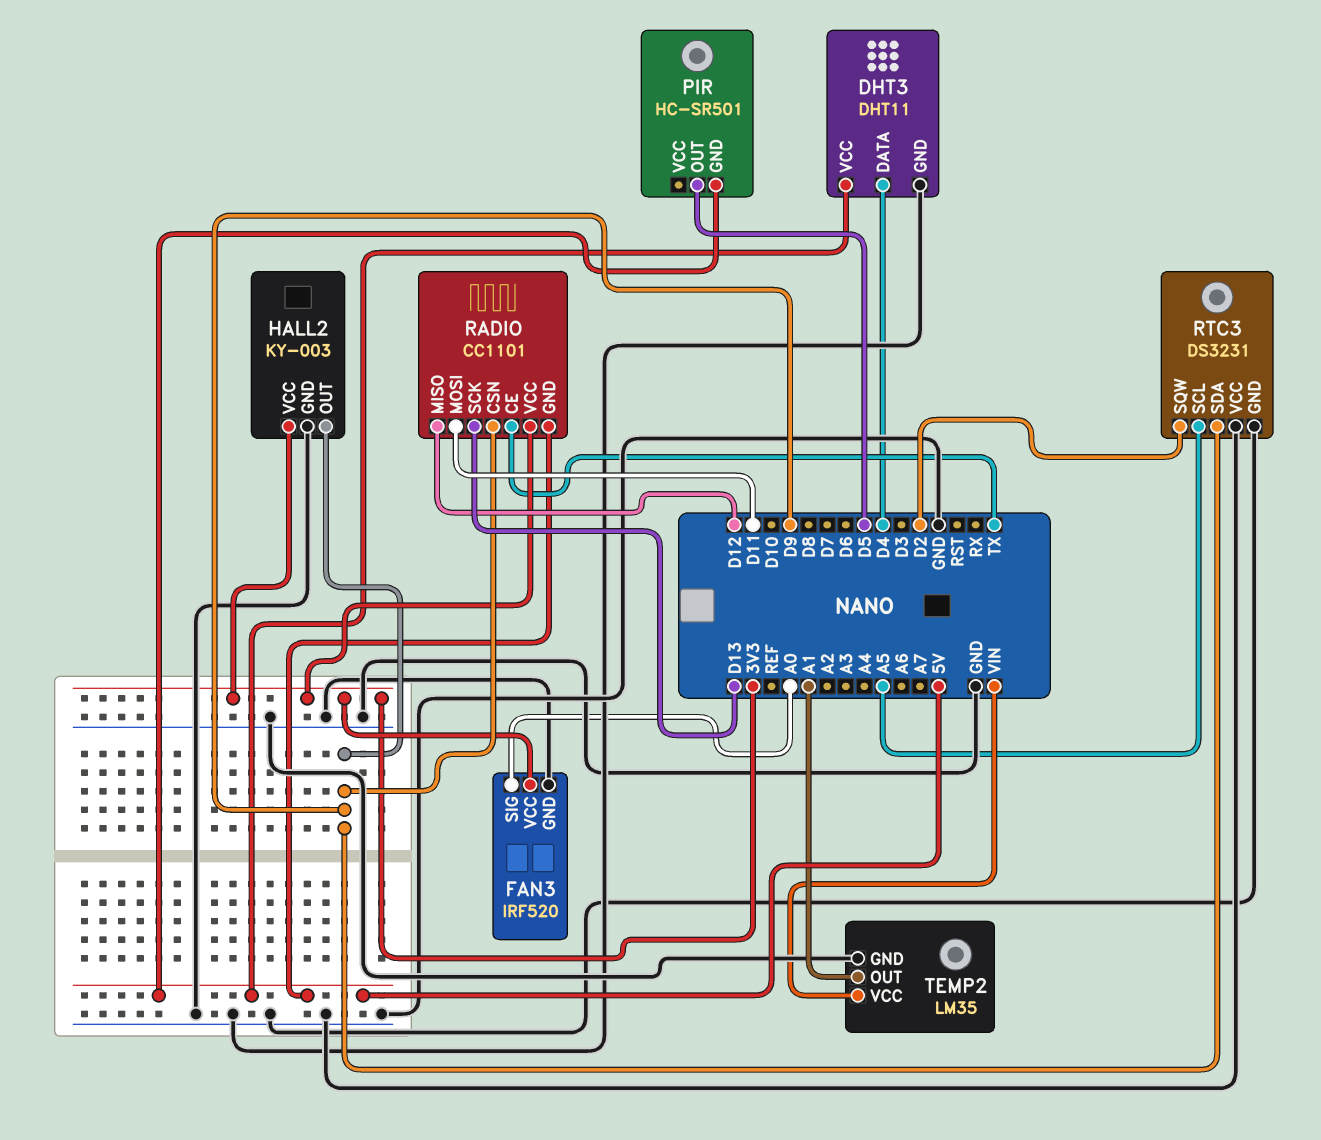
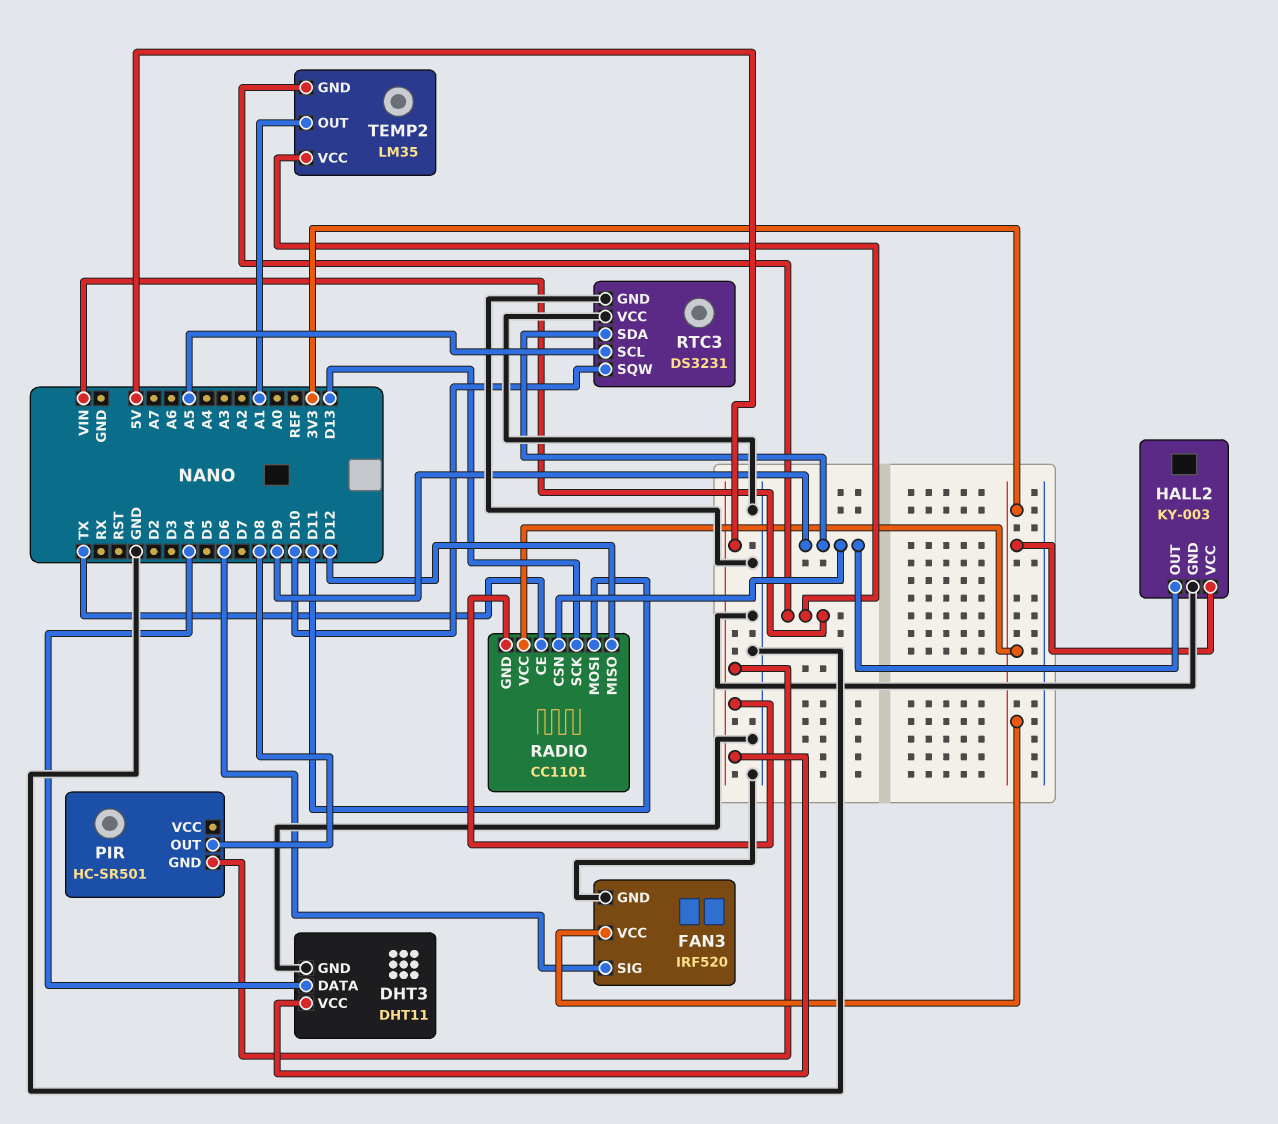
FAN3 pin SIG: A0 -> D6
PIR pin OUT: D5 -> D8
RTC3 pin SQW: D2 -> D10
TEMP2 pin GND: GND -> VIN

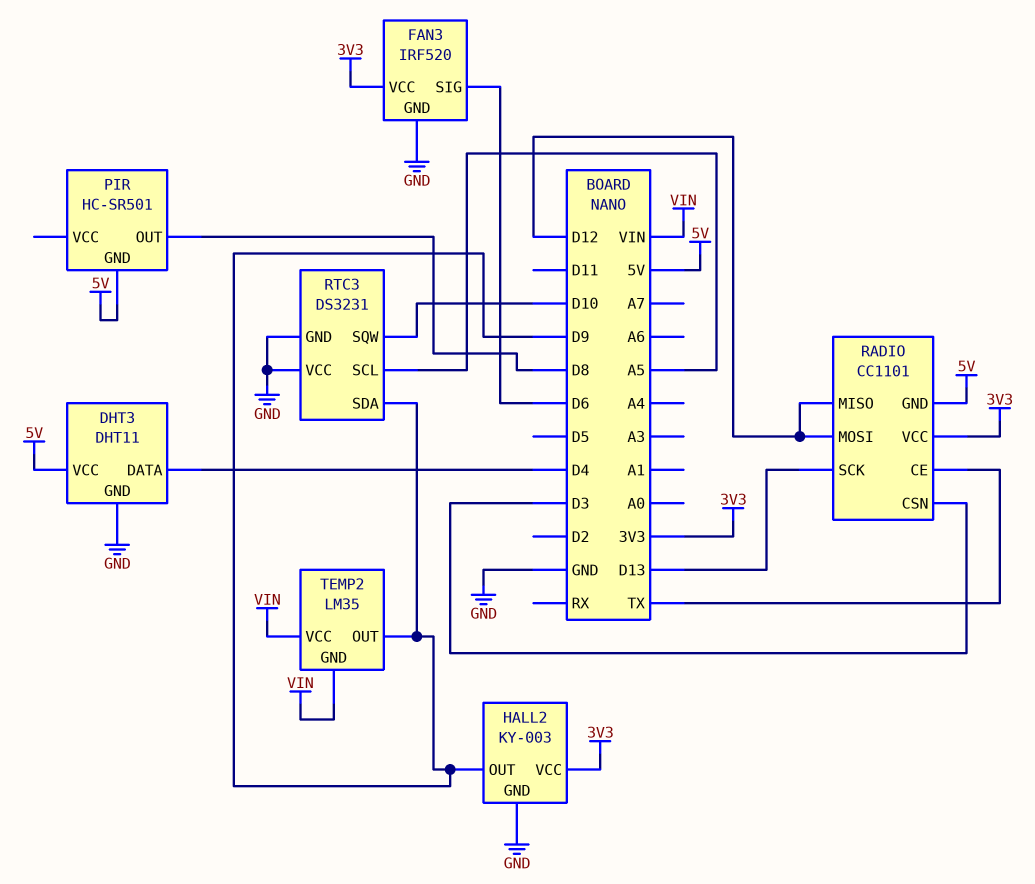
RADIO pin CSN: D9 -> D3
RADIO pin MOSI: D11 -> D12
TEMP2 pin OUT: A1 -> D9

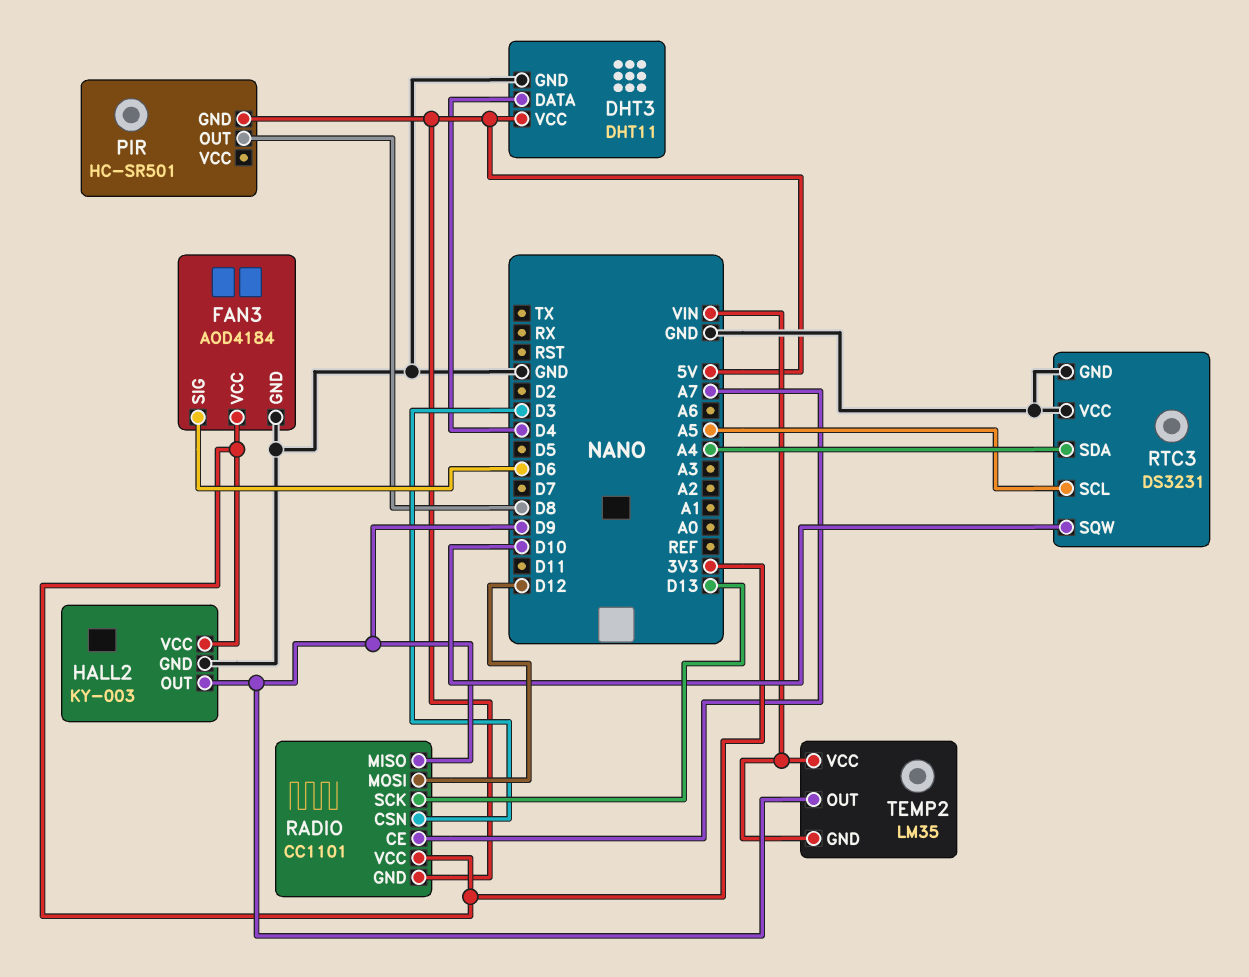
FAN3: IRF520 -> AOD4184
RADIO pin CE: TX -> A7
RADIO pin MISO: D12 -> D9
RTC3 pin SDA: D9 -> A4

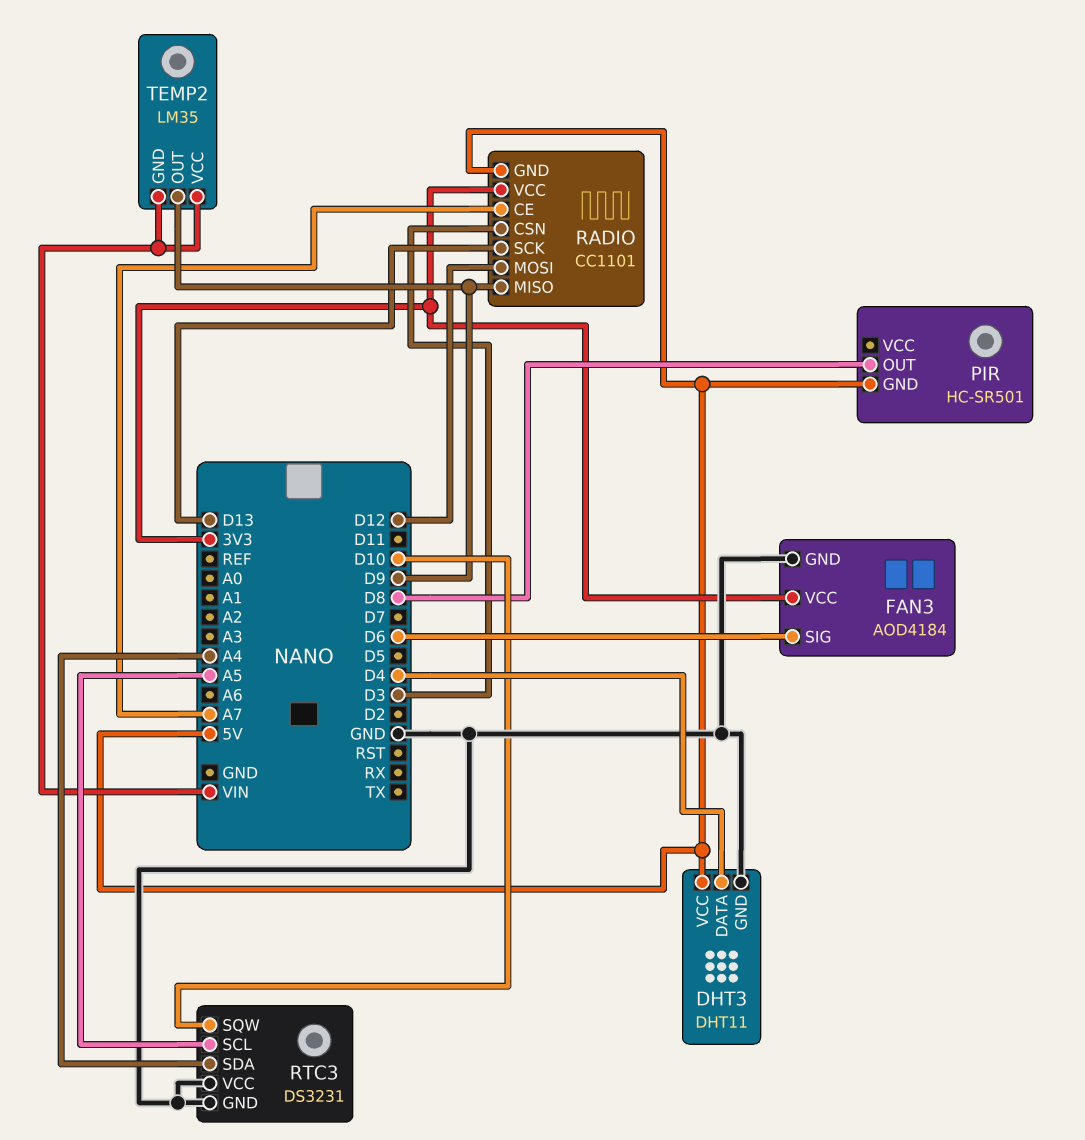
HALL2: KY-003 -> none
HALL2 pin GND: GND -> none
HALL2 pin OUT: D9 -> none
HALL2 pin VCC: 3V3 -> none

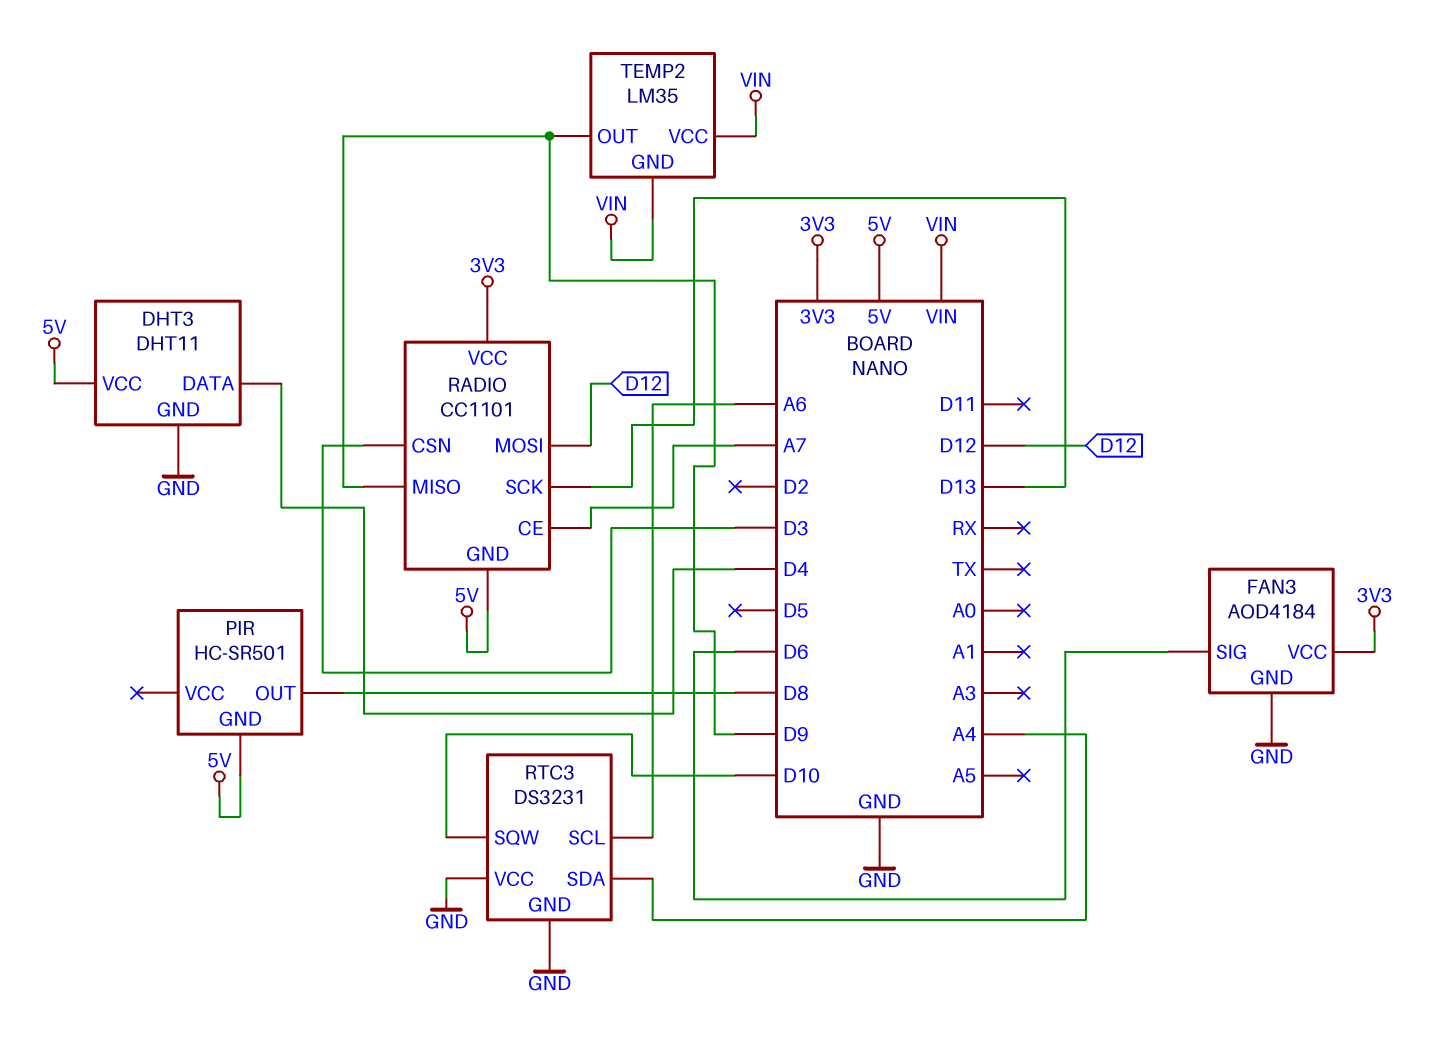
RTC3 pin SCL: A5 -> A6

